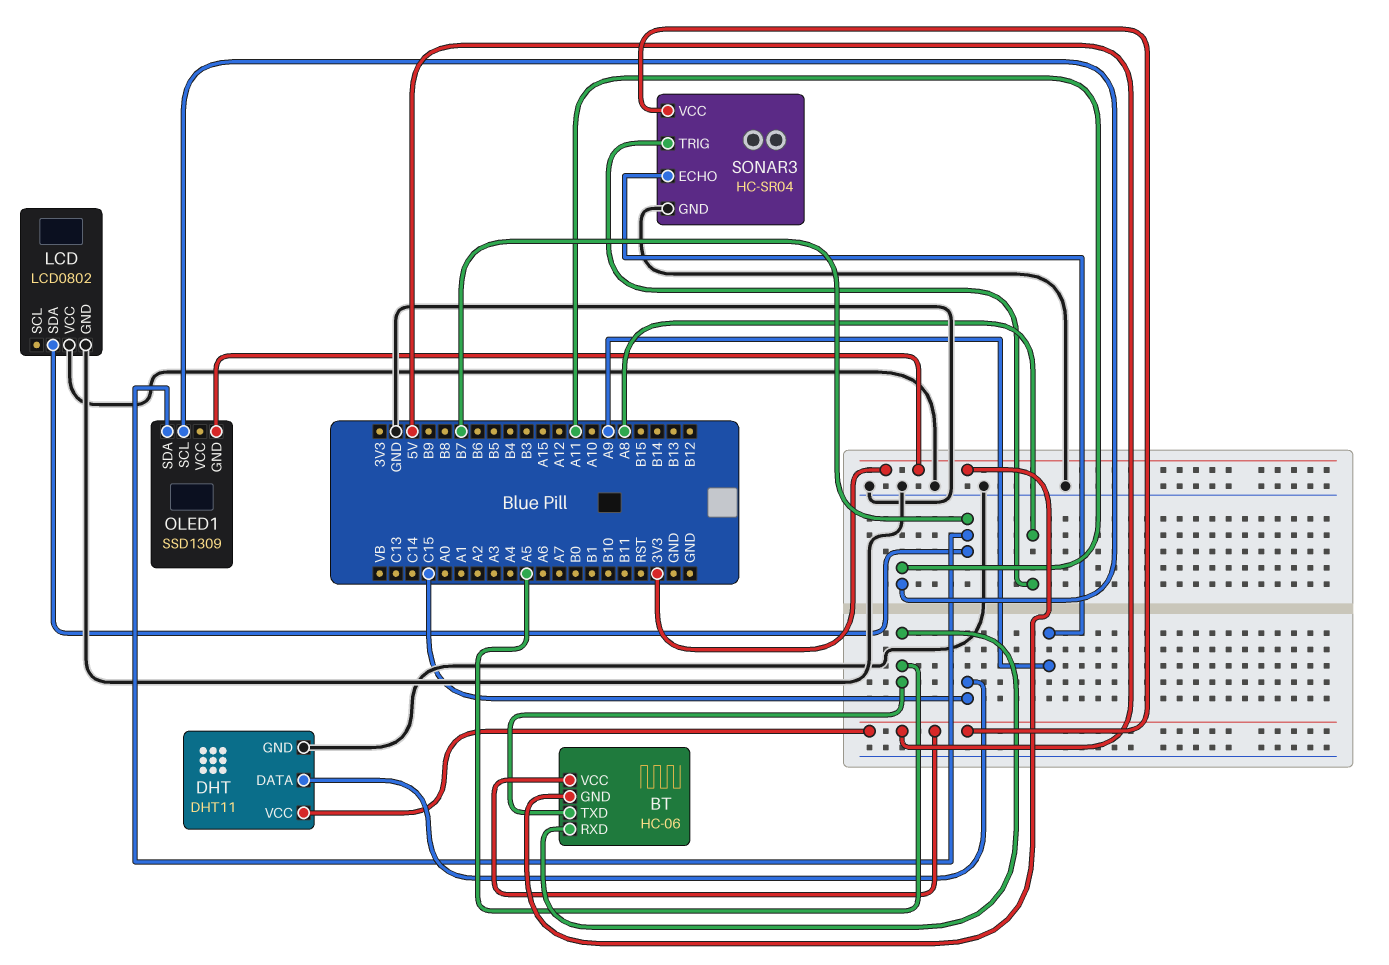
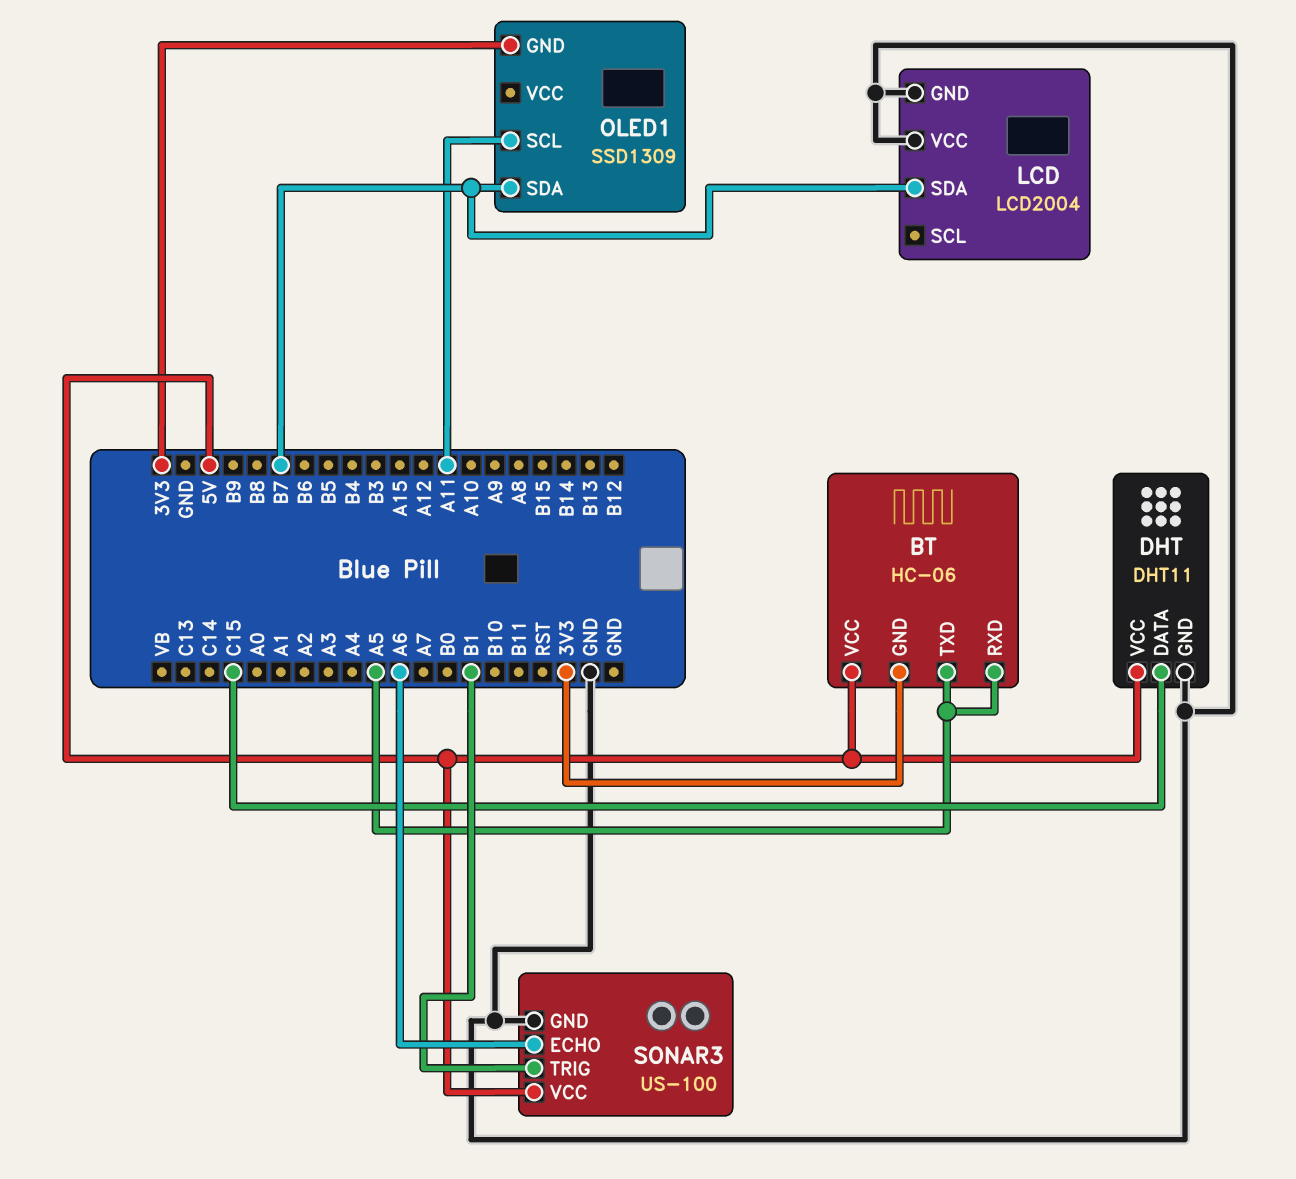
LCD: LCD0802 -> LCD2004
SONAR3: HC-SR04 -> US-100
SONAR3 pin ECHO: A9 -> A6
SONAR3 pin TRIG: A8 -> B1

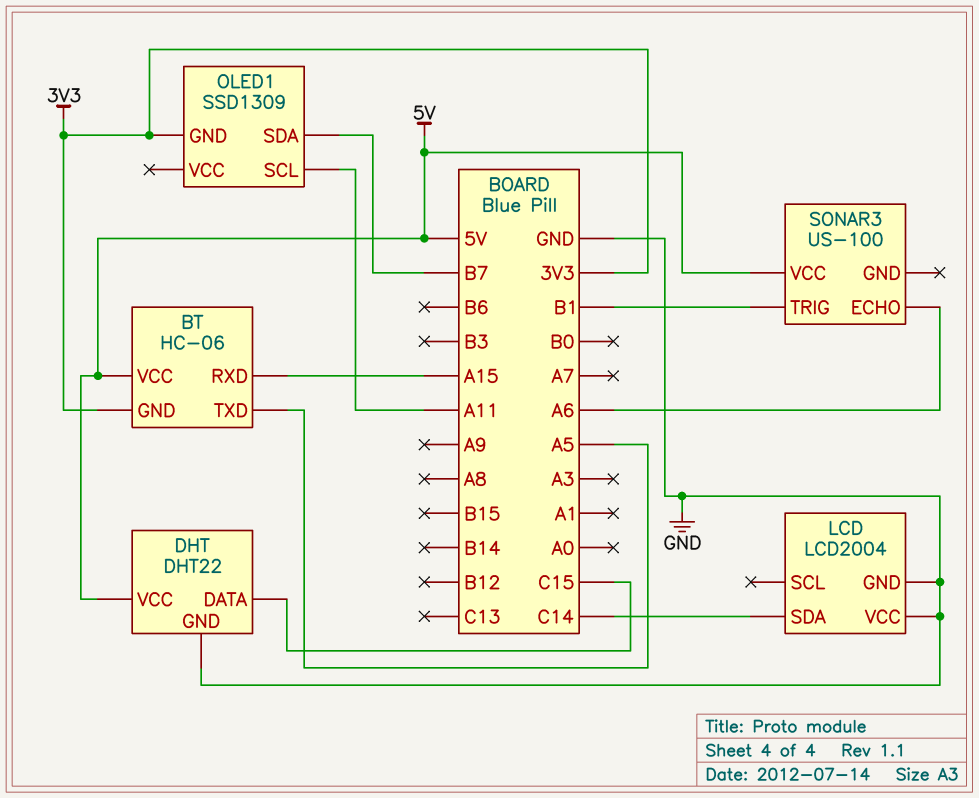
BT pin RXD: A5 -> A15
DHT: DHT11 -> DHT22
LCD pin SDA: B7 -> C14
SONAR3 pin GND: GND -> none

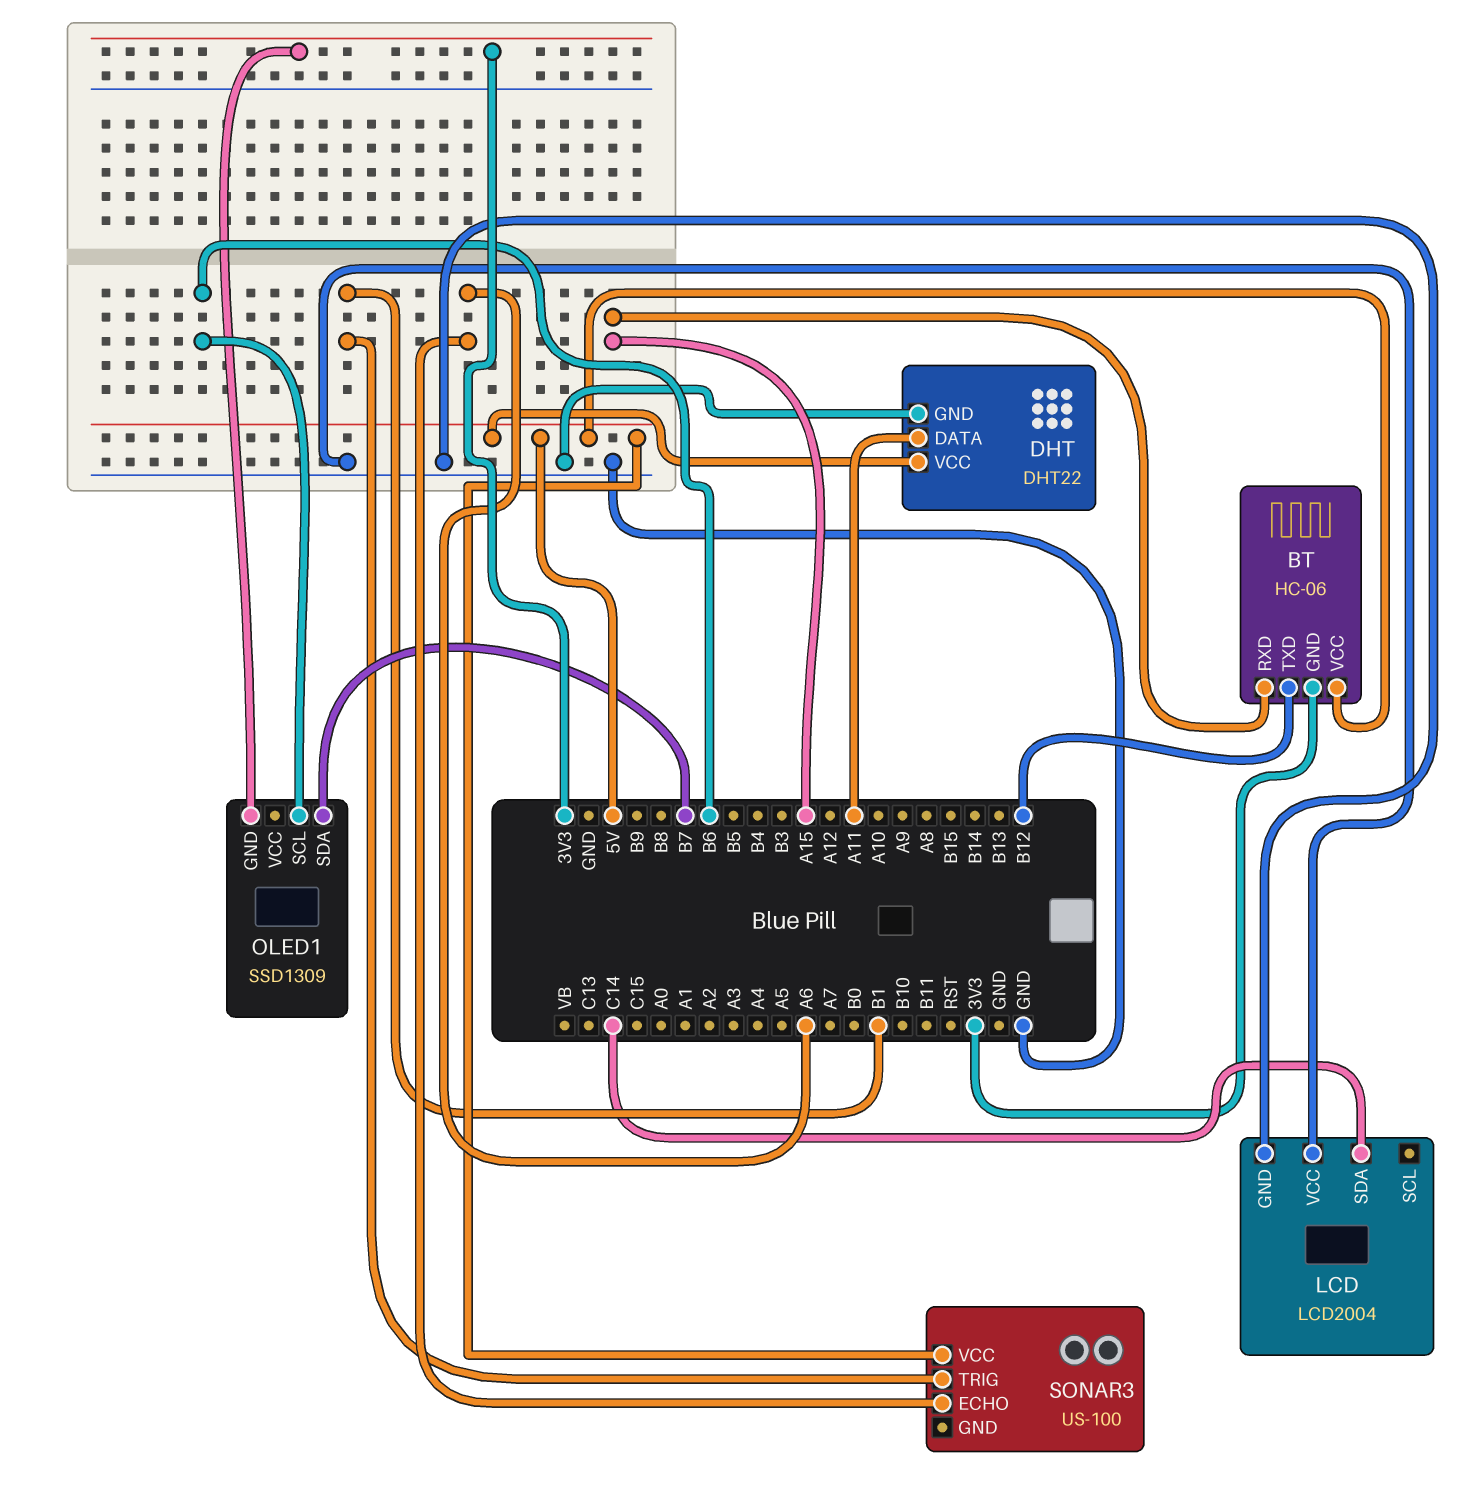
BT pin TXD: A5 -> B12
DHT pin DATA: C15 -> A11
OLED1 pin SCL: A11 -> B6

